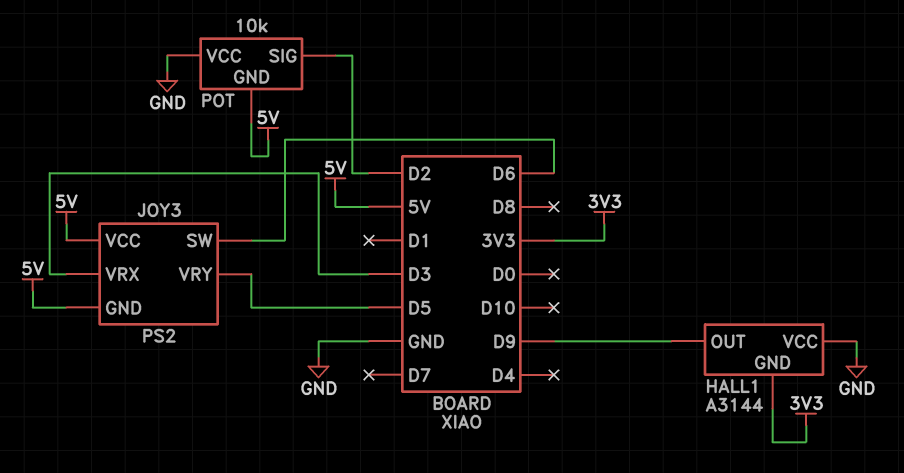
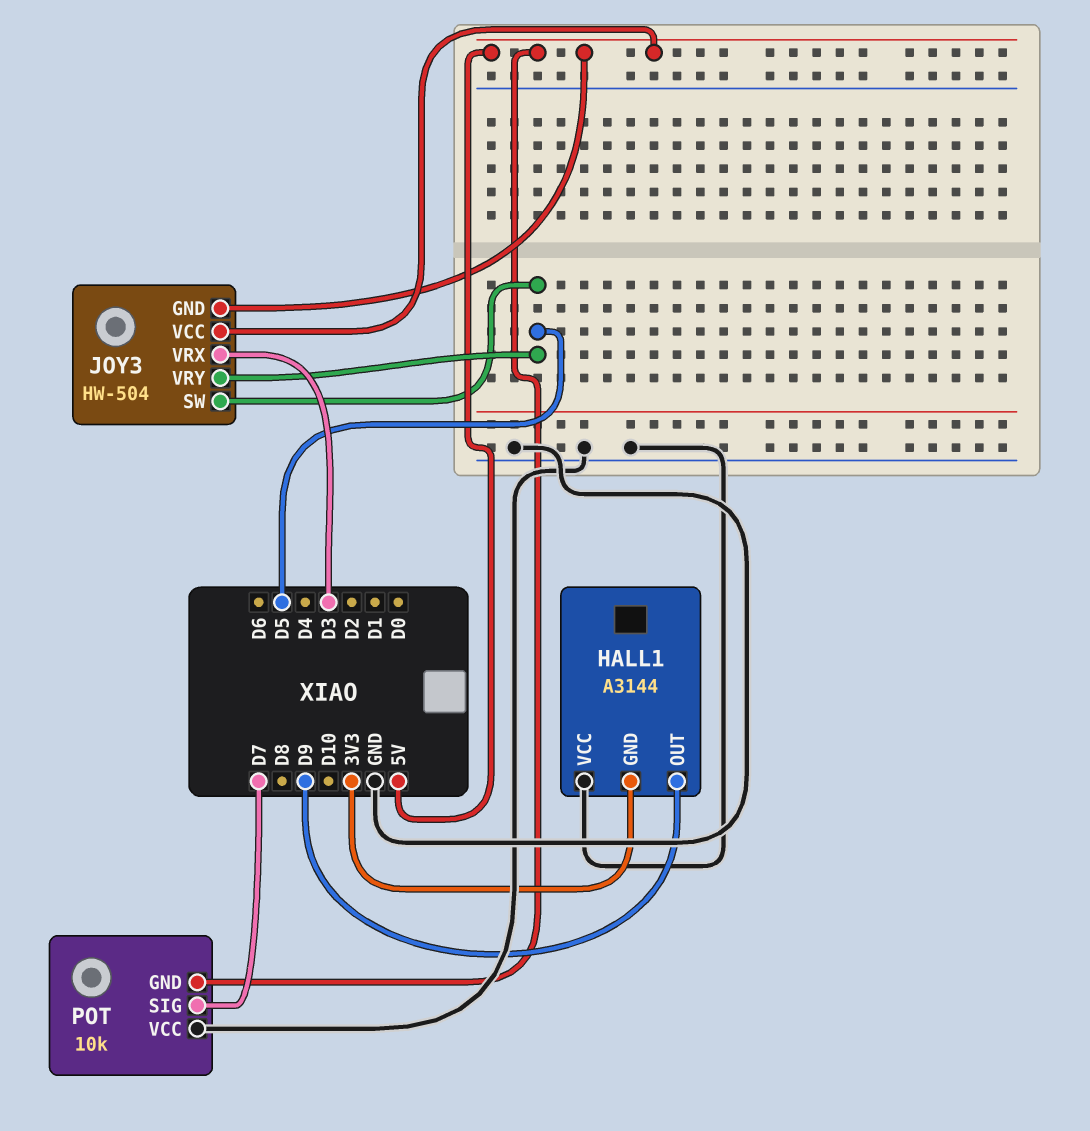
JOY3: PS2 -> HW-504
JOY3 pin SW: D6 -> D5
POT pin SIG: D2 -> D7

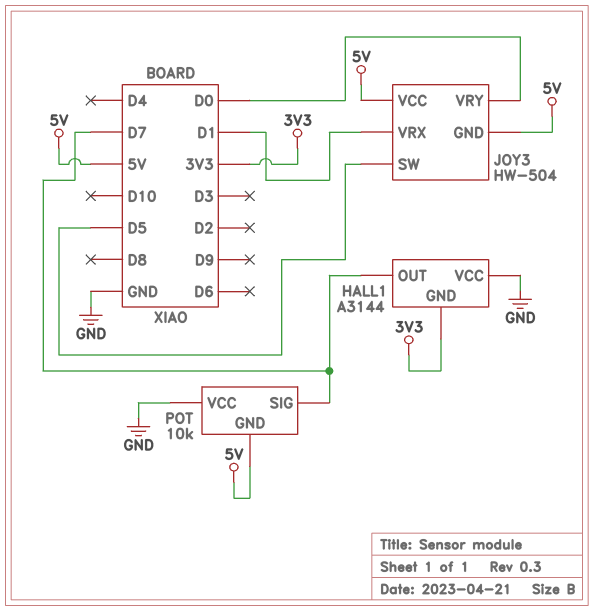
HALL1 pin OUT: D9 -> D7
JOY3 pin VRX: D3 -> D1
JOY3 pin VRY: D5 -> D0

